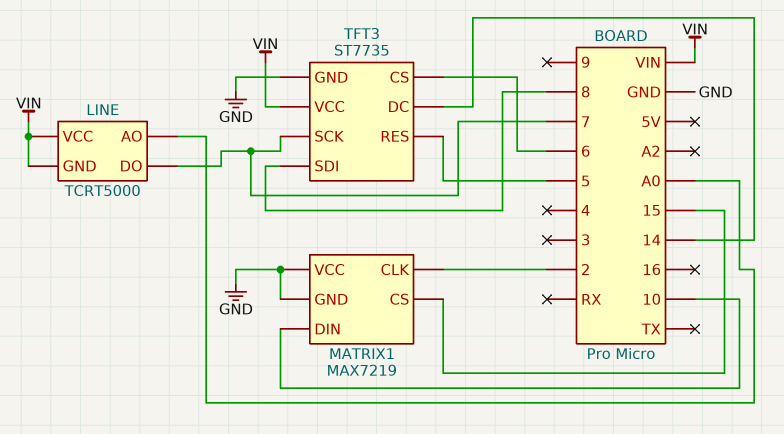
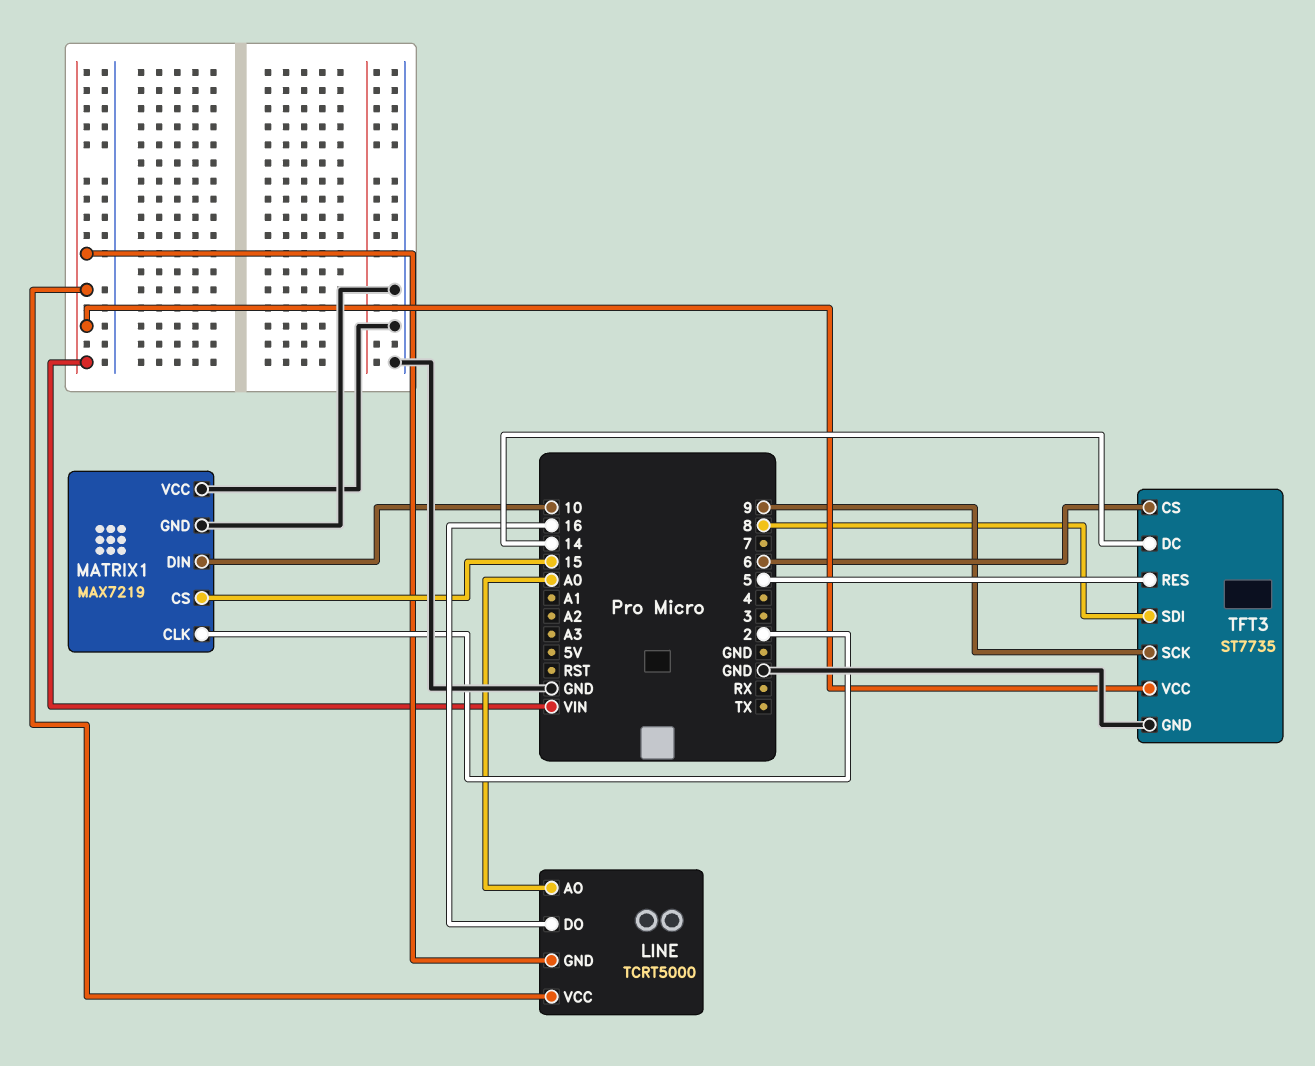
LINE pin DO: 7 -> 16
TFT3 pin SCK: 7 -> 9

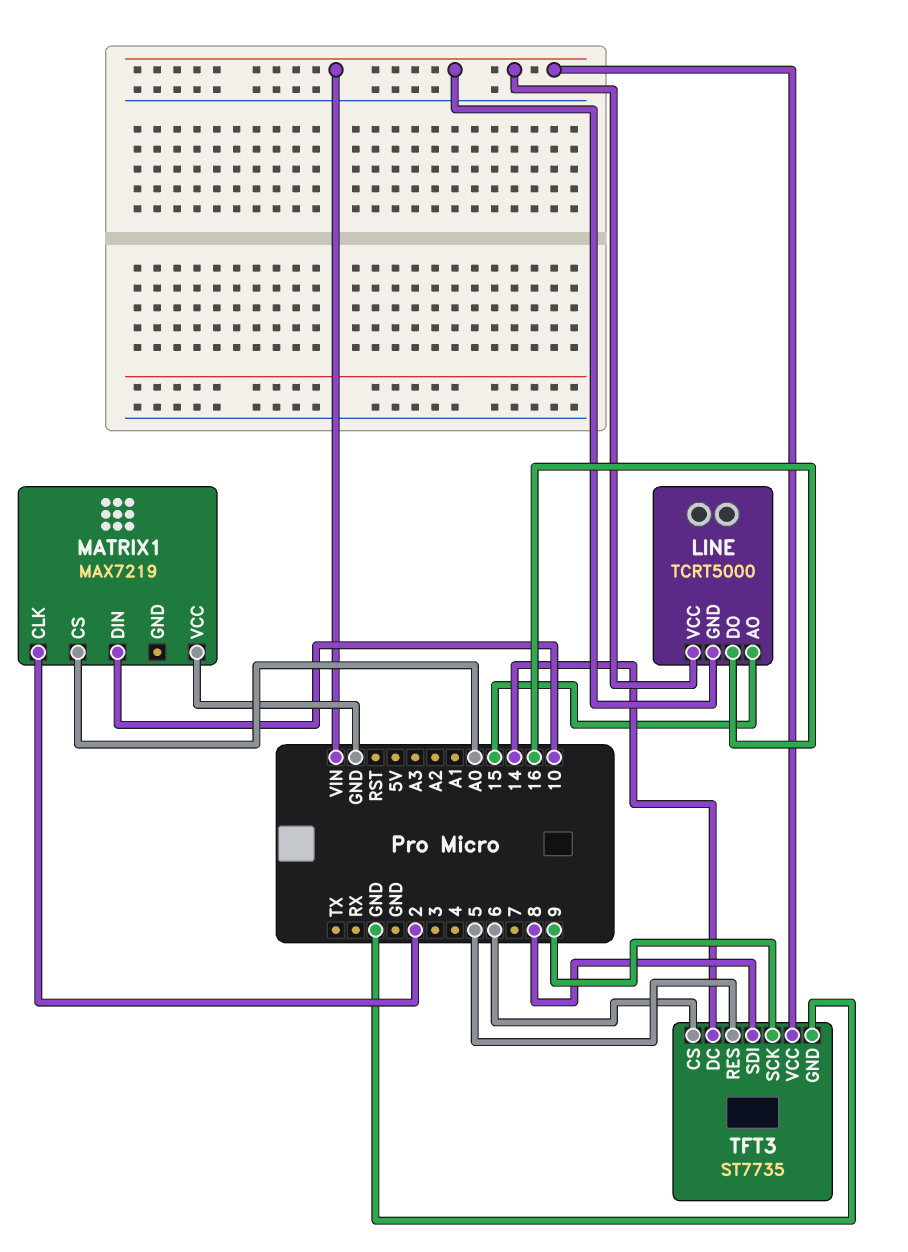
LINE pin AO: A0 -> 15
MATRIX1 pin CS: 15 -> A0
MATRIX1 pin GND: GND -> none

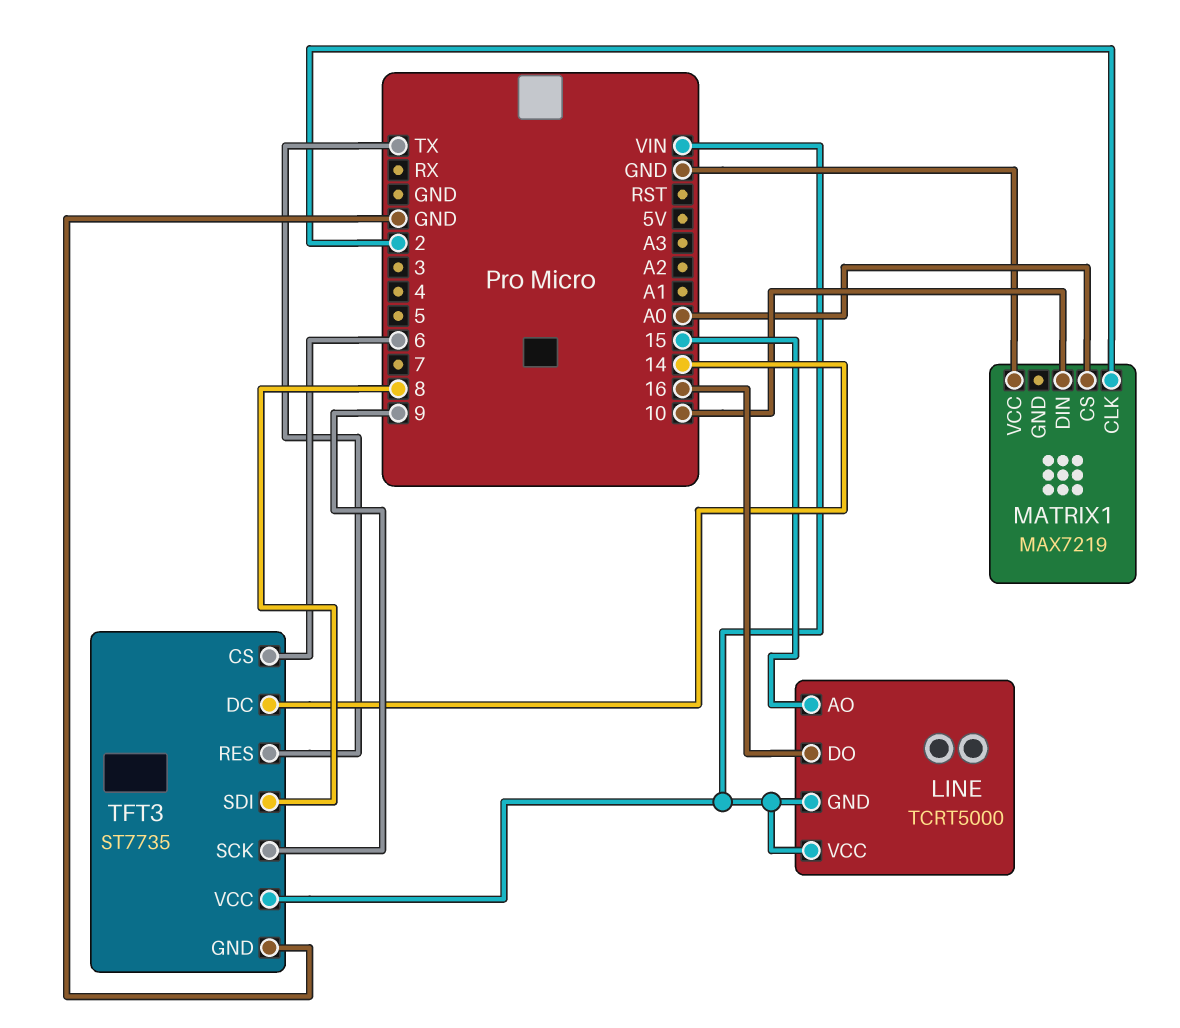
TFT3 pin RES: 5 -> TX

